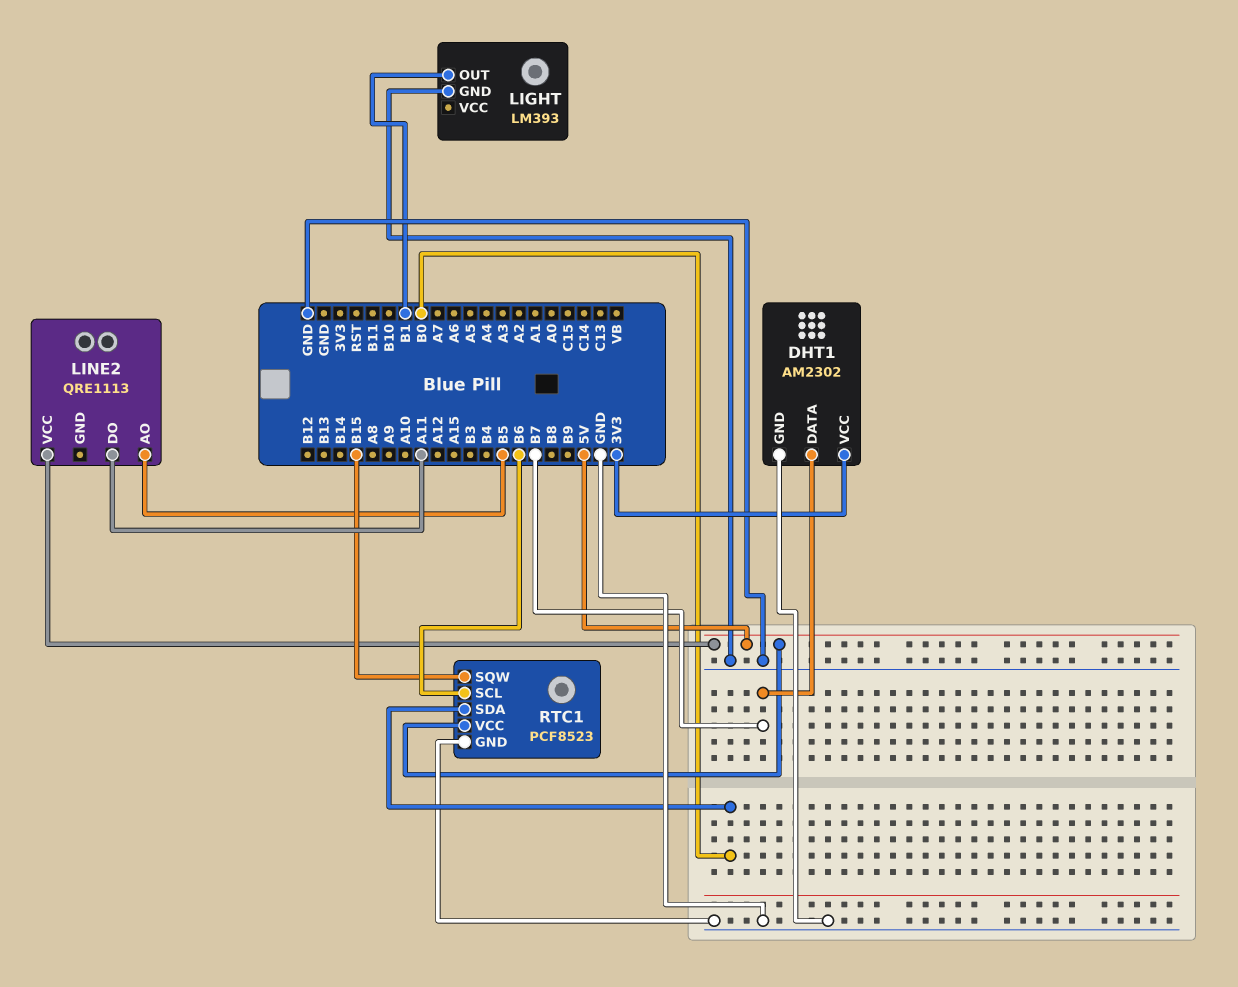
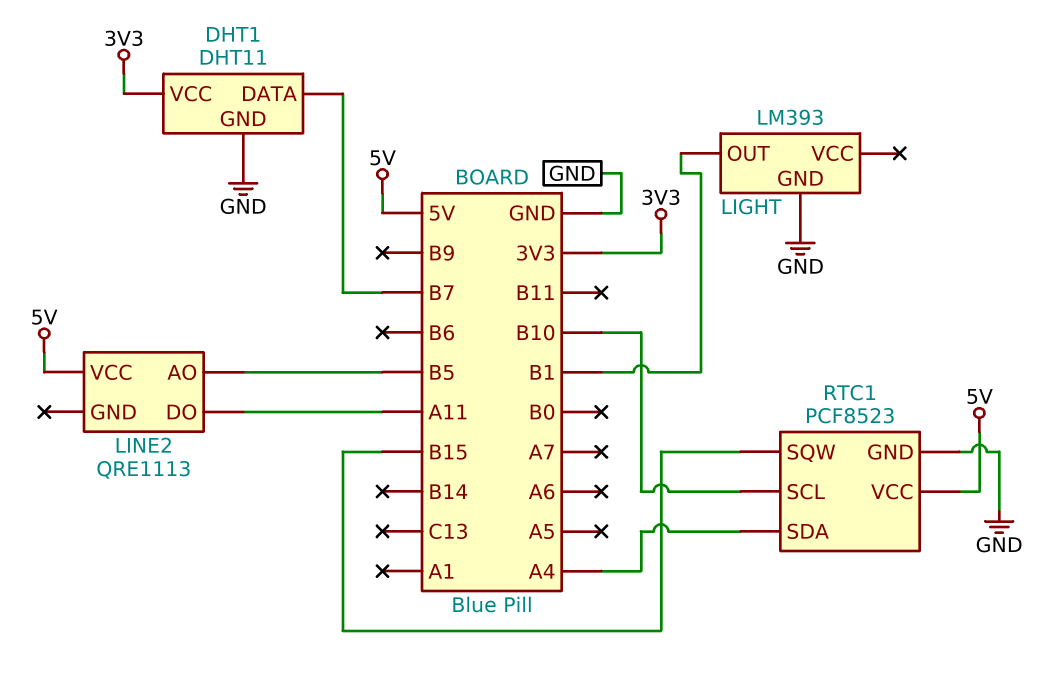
DHT1: AM2302 -> DHT11
RTC1 pin SCL: B6 -> B10
RTC1 pin SDA: B0 -> A4

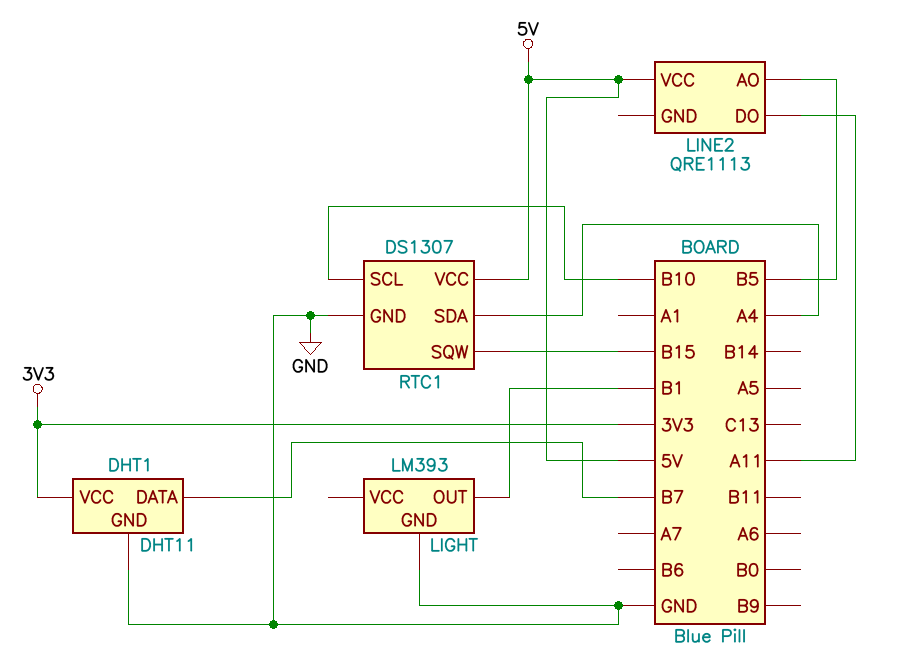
RTC1: PCF8523 -> DS1307

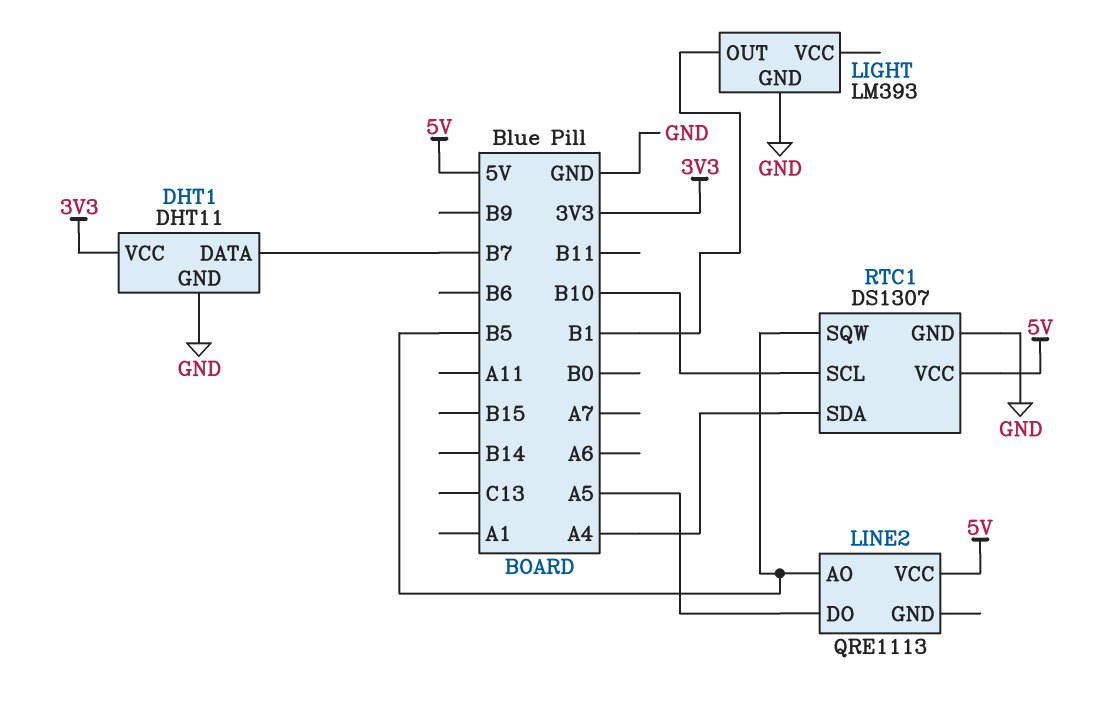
LINE2 pin DO: A11 -> A5
RTC1 pin SQW: B15 -> B5

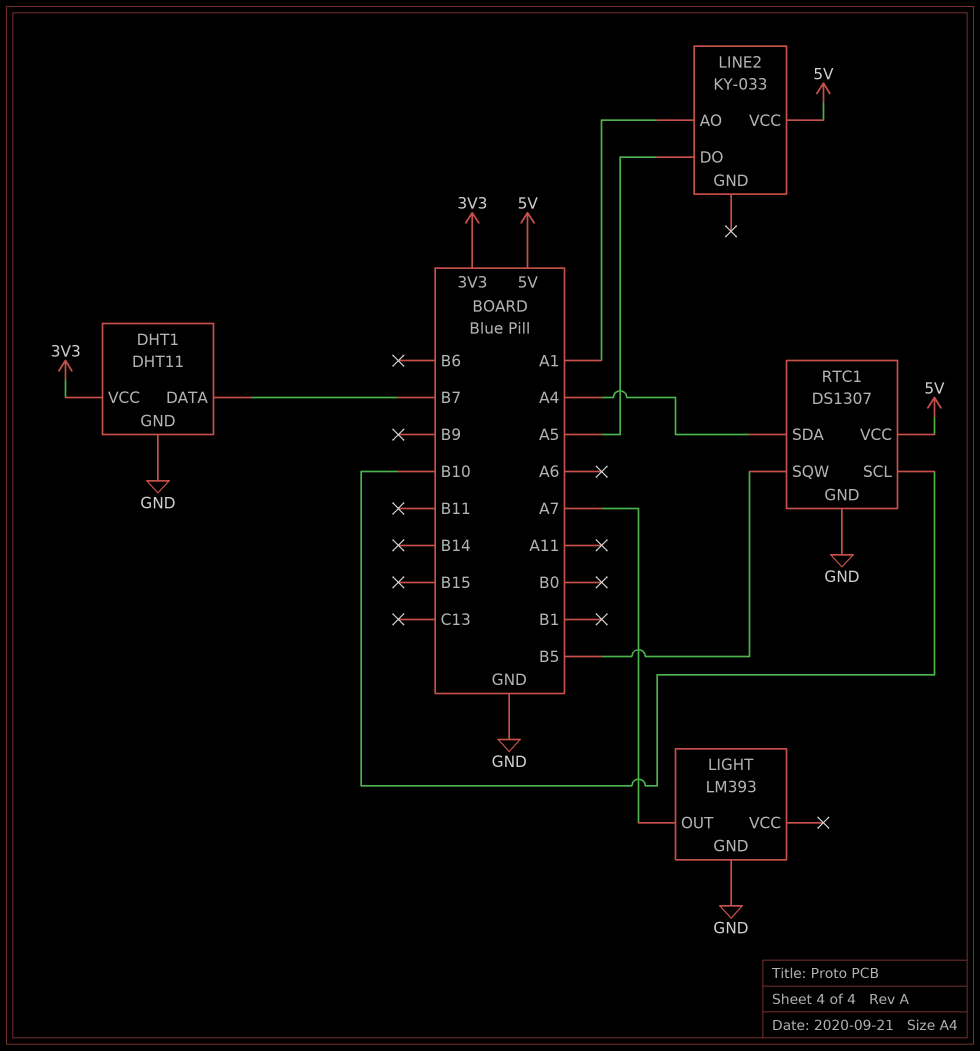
LIGHT pin OUT: B1 -> A7
LINE2: QRE1113 -> KY-033
LINE2 pin AO: B5 -> A1

